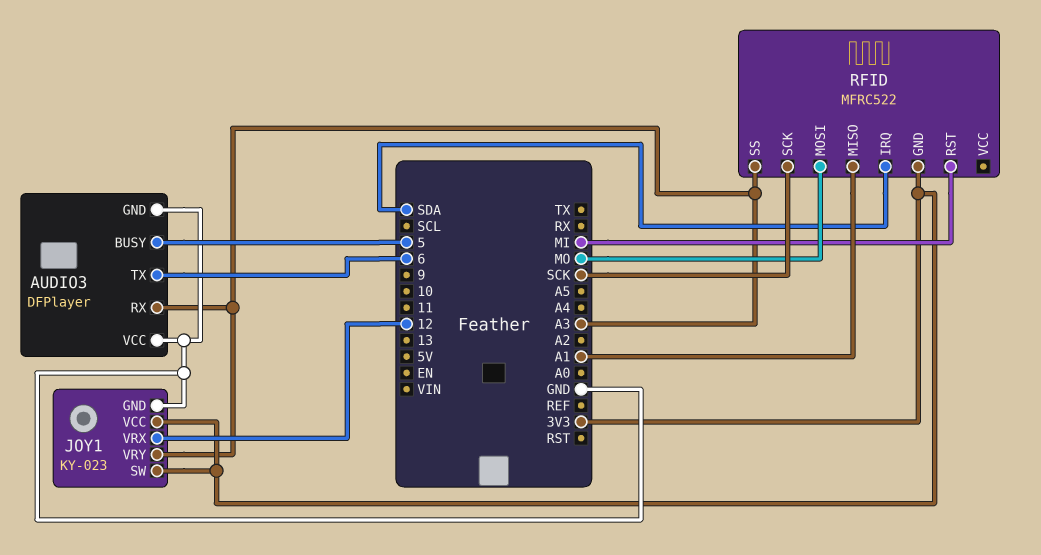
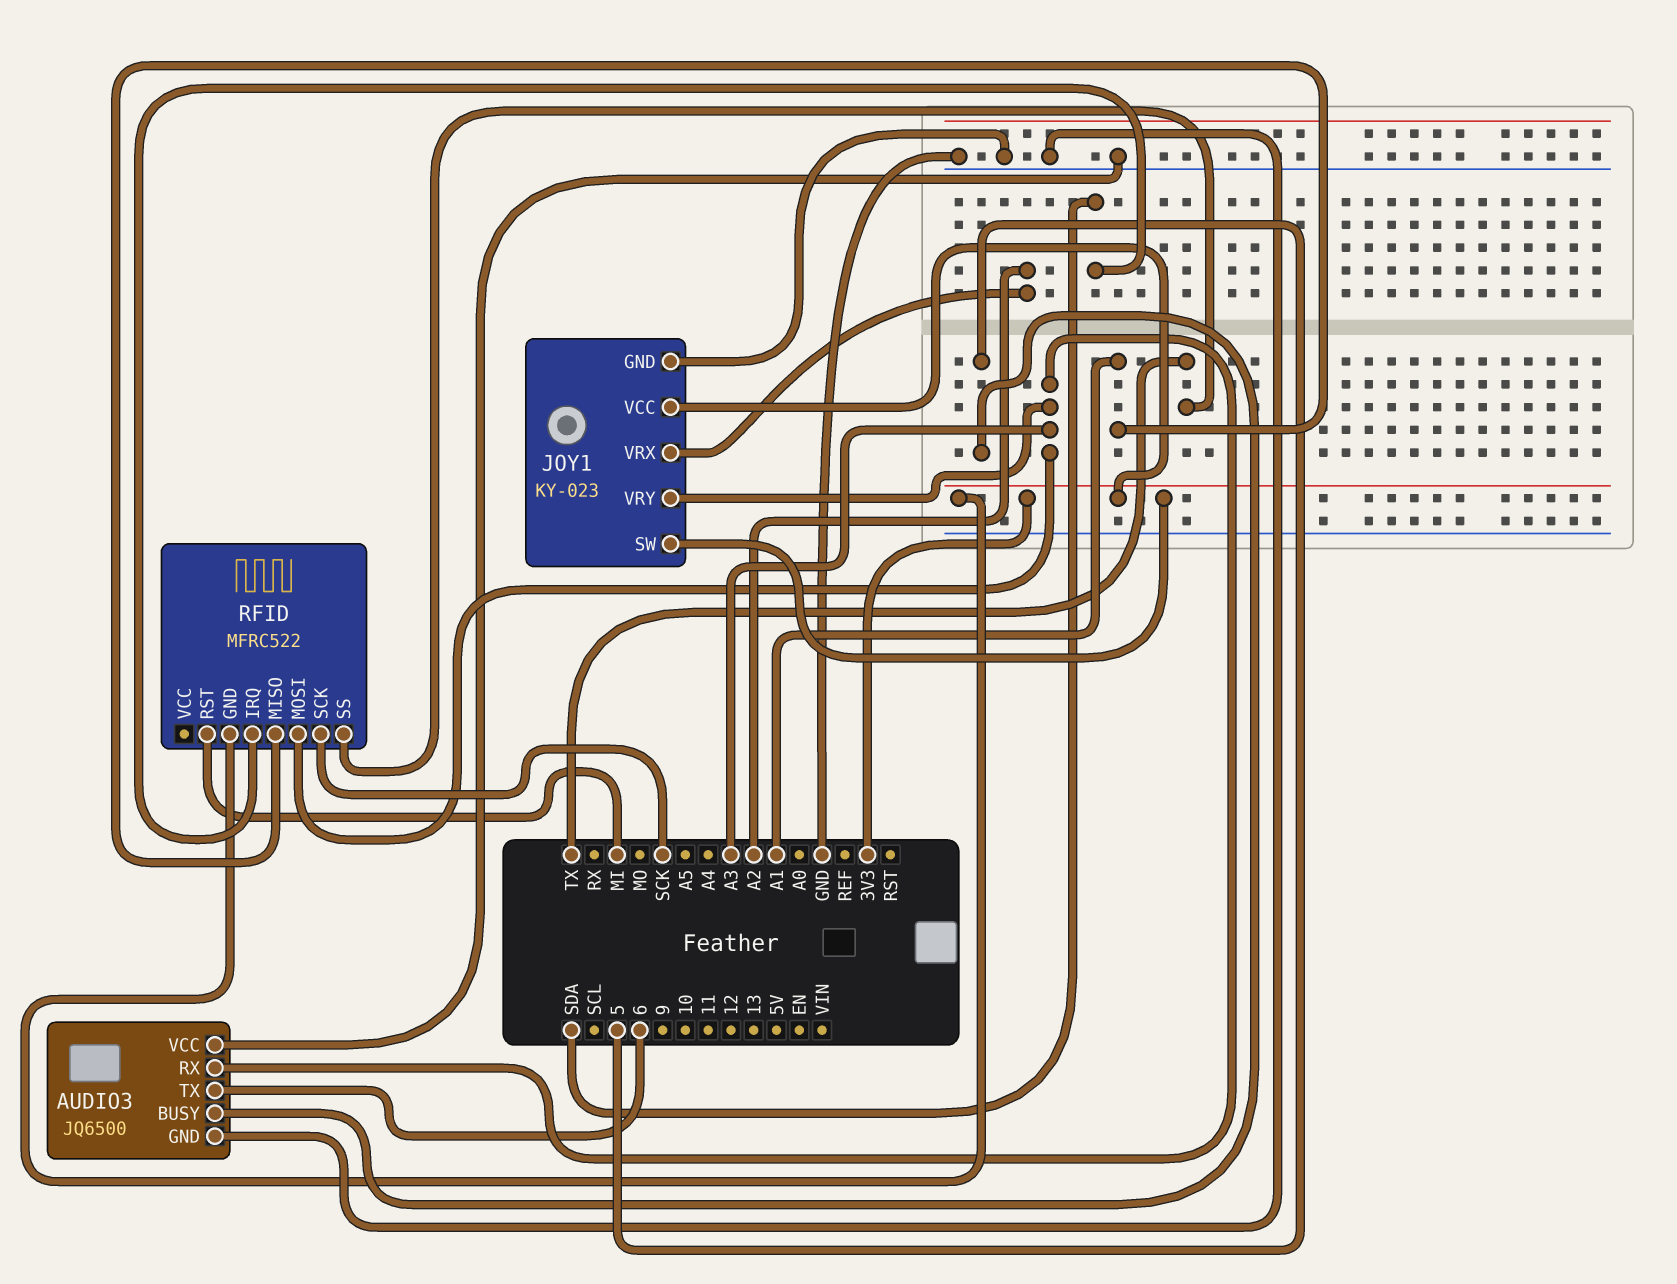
AUDIO3: DFPlayer -> JQ6500
JOY1 pin VRX: 12 -> A2
RFID pin MOSI: MO -> A3
RFID pin SS: A3 -> TX

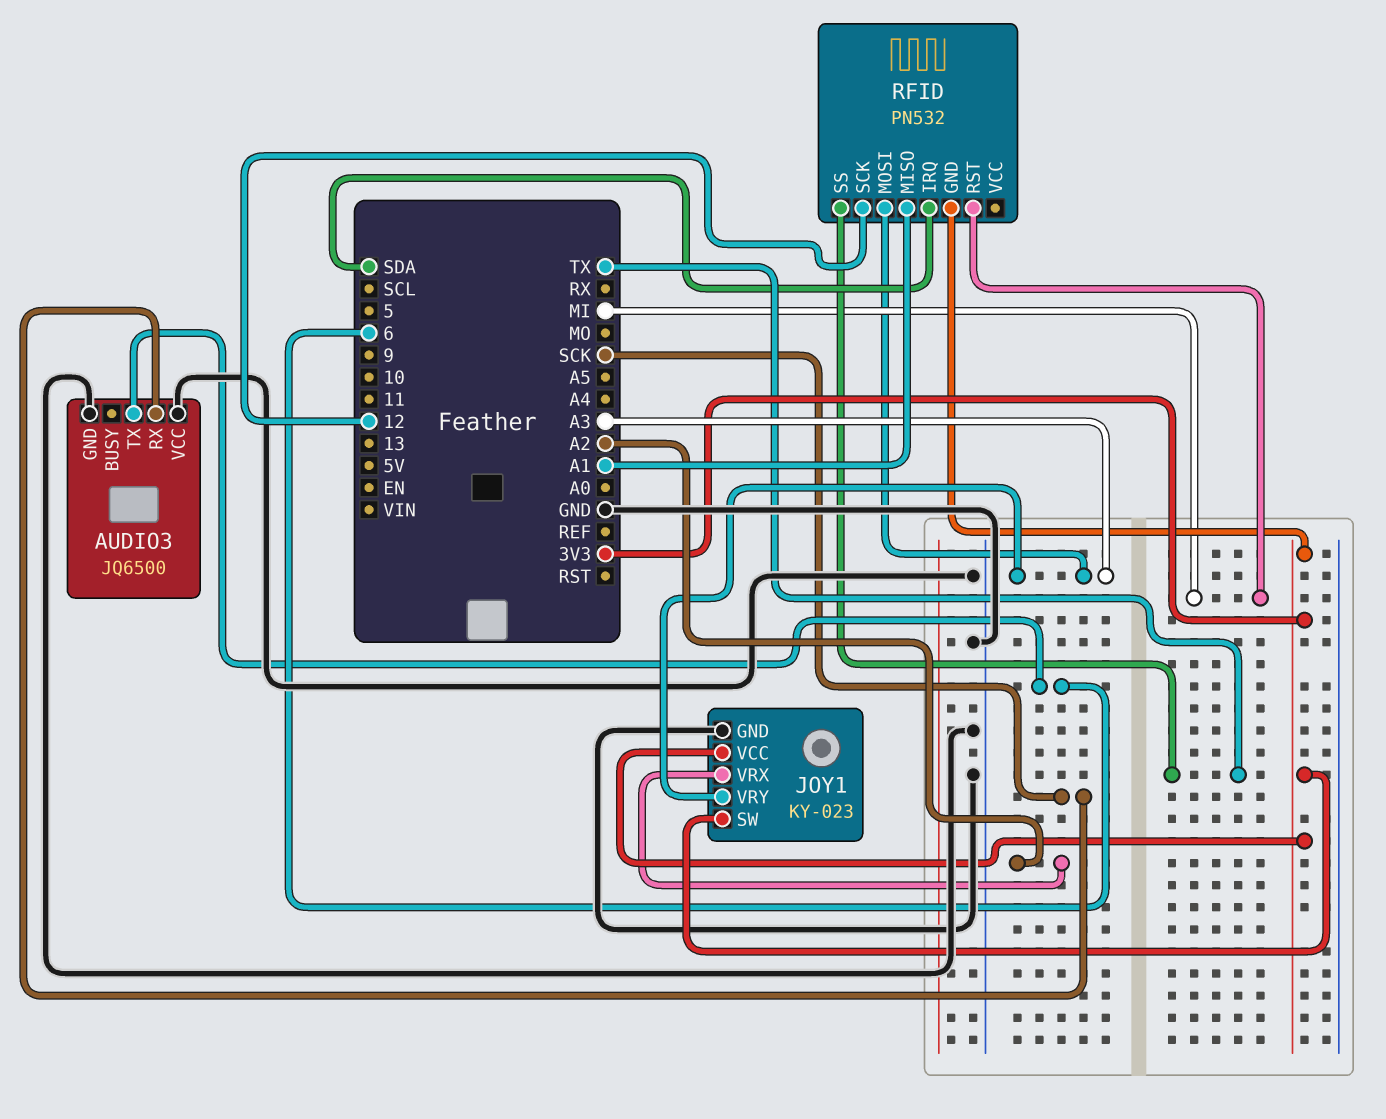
AUDIO3 pin BUSY: 5 -> none
AUDIO3 pin RX: A3 -> SCK
RFID: MFRC522 -> PN532
RFID pin SCK: SCK -> 12

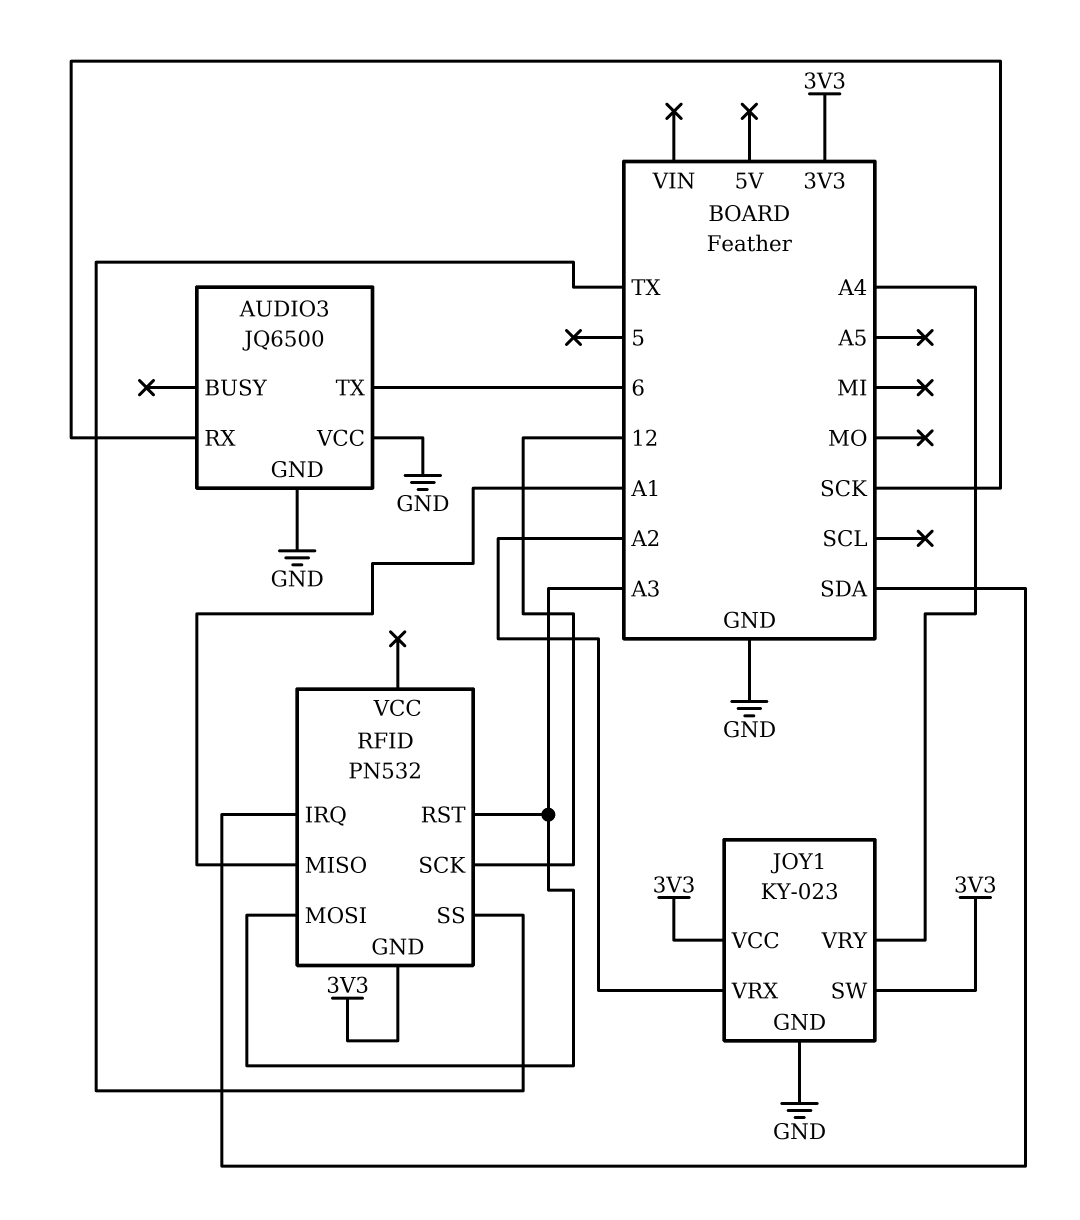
JOY1 pin VRY: A3 -> A4
RFID pin RST: MI -> A3

